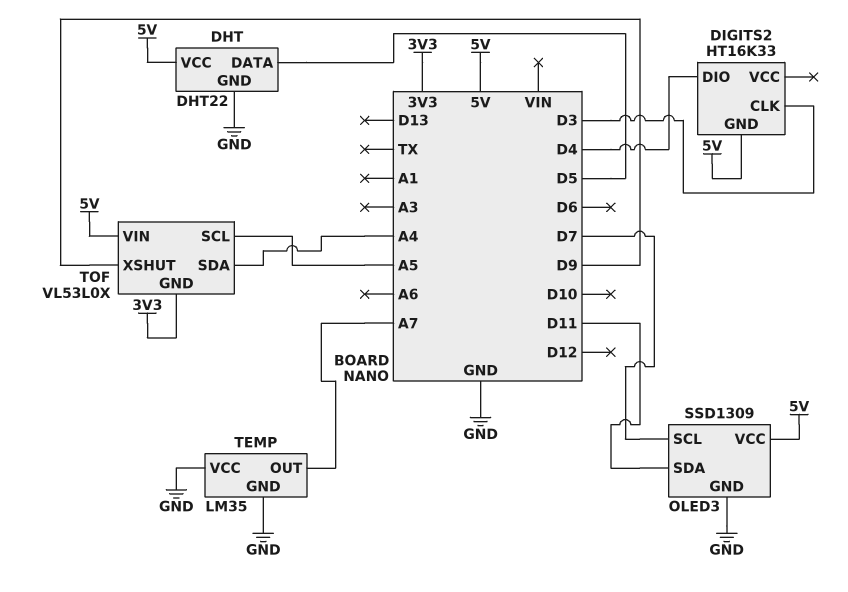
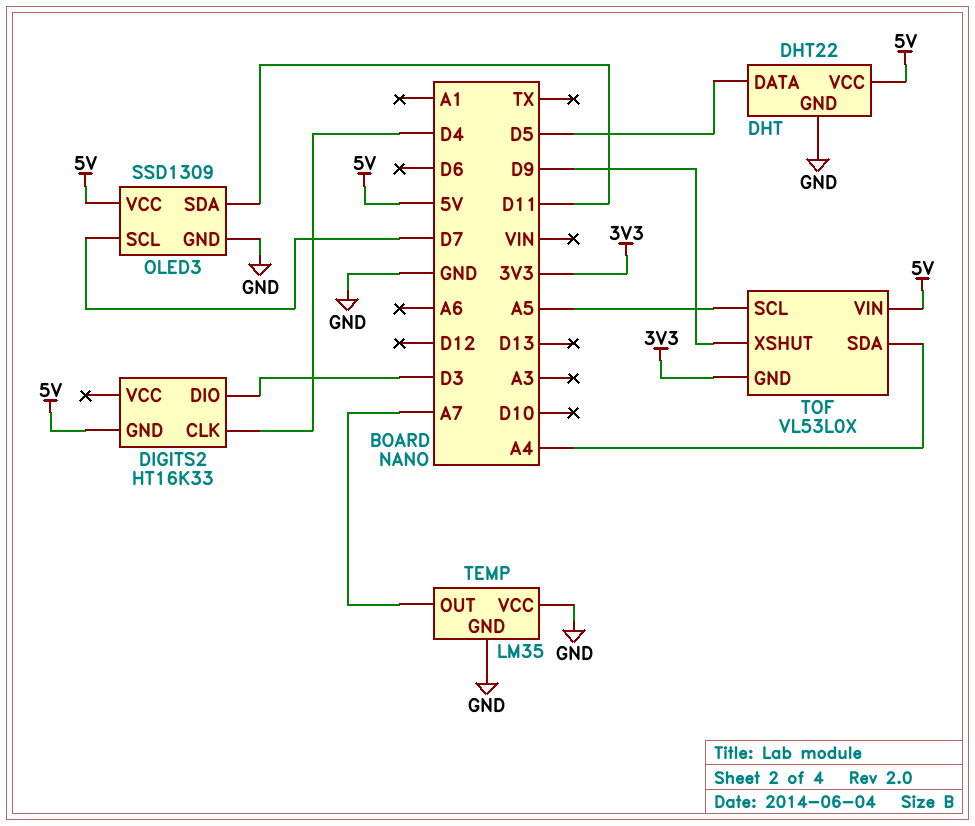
DIGITS2 pin CLK: D3 -> D4
DIGITS2 pin DIO: D4 -> D3

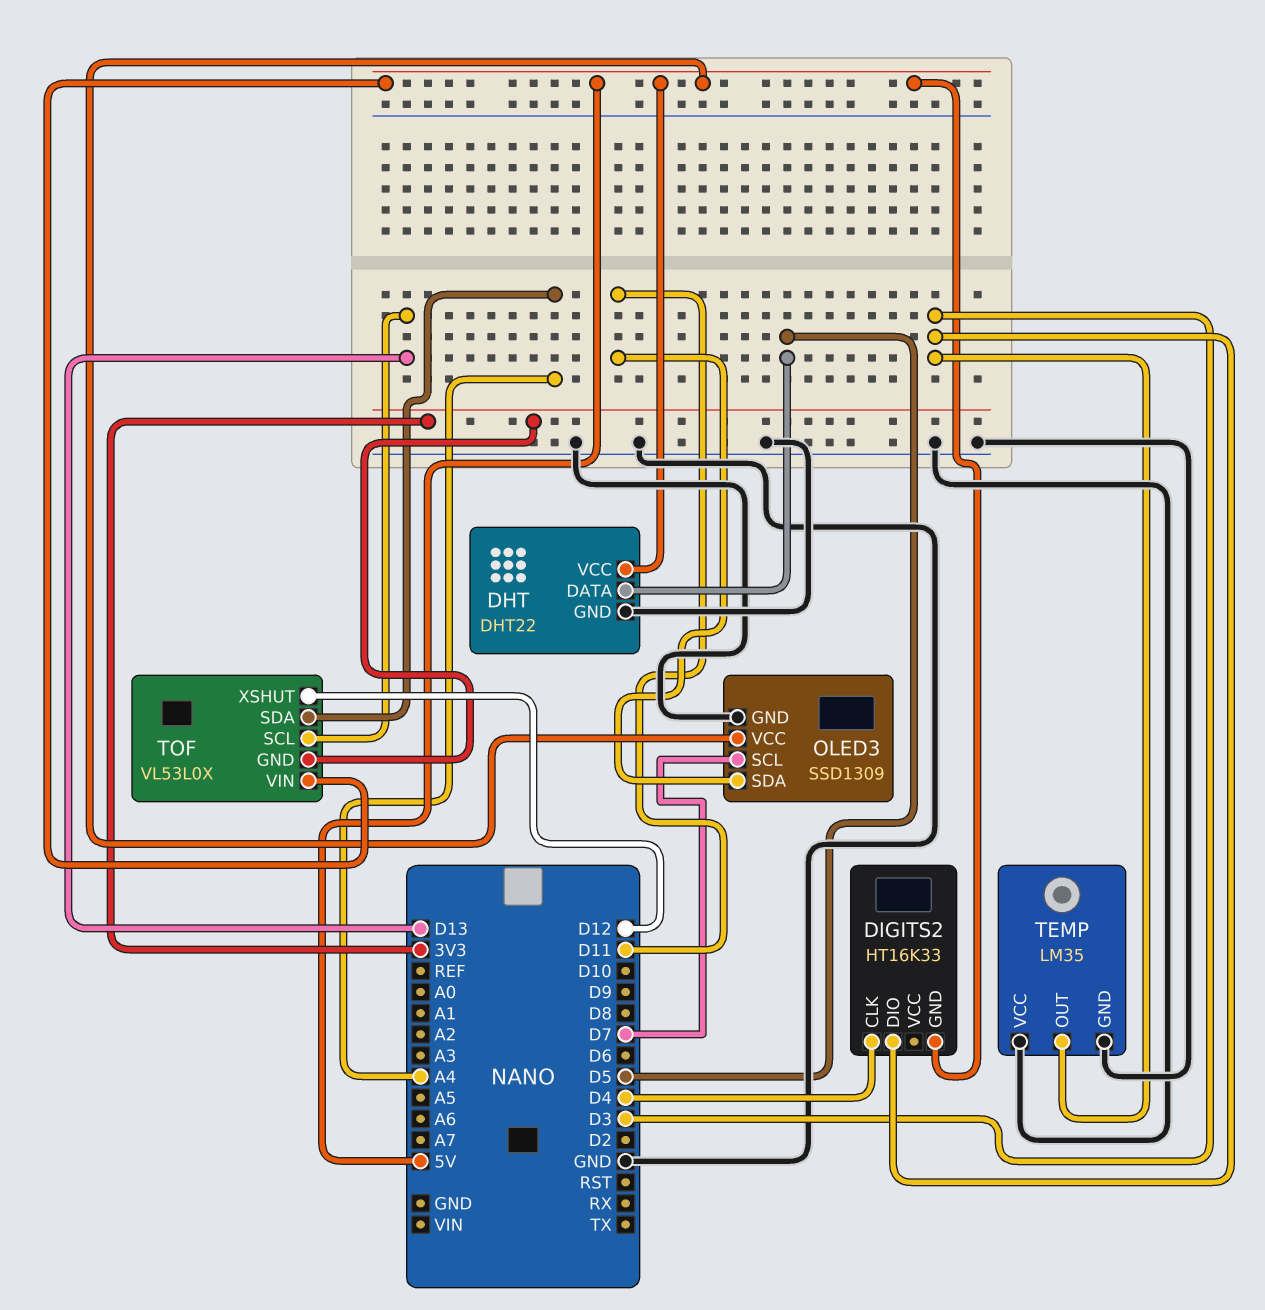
TEMP pin OUT: A7 -> D3
TOF pin SCL: A5 -> D13
TOF pin XSHUT: D9 -> D12

